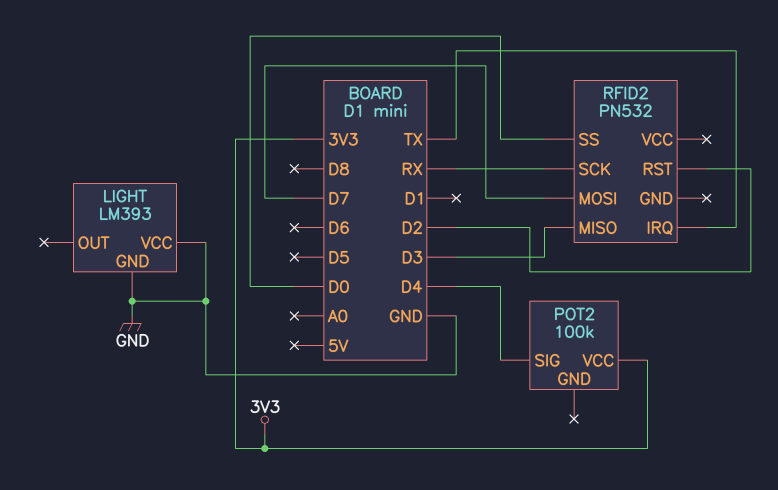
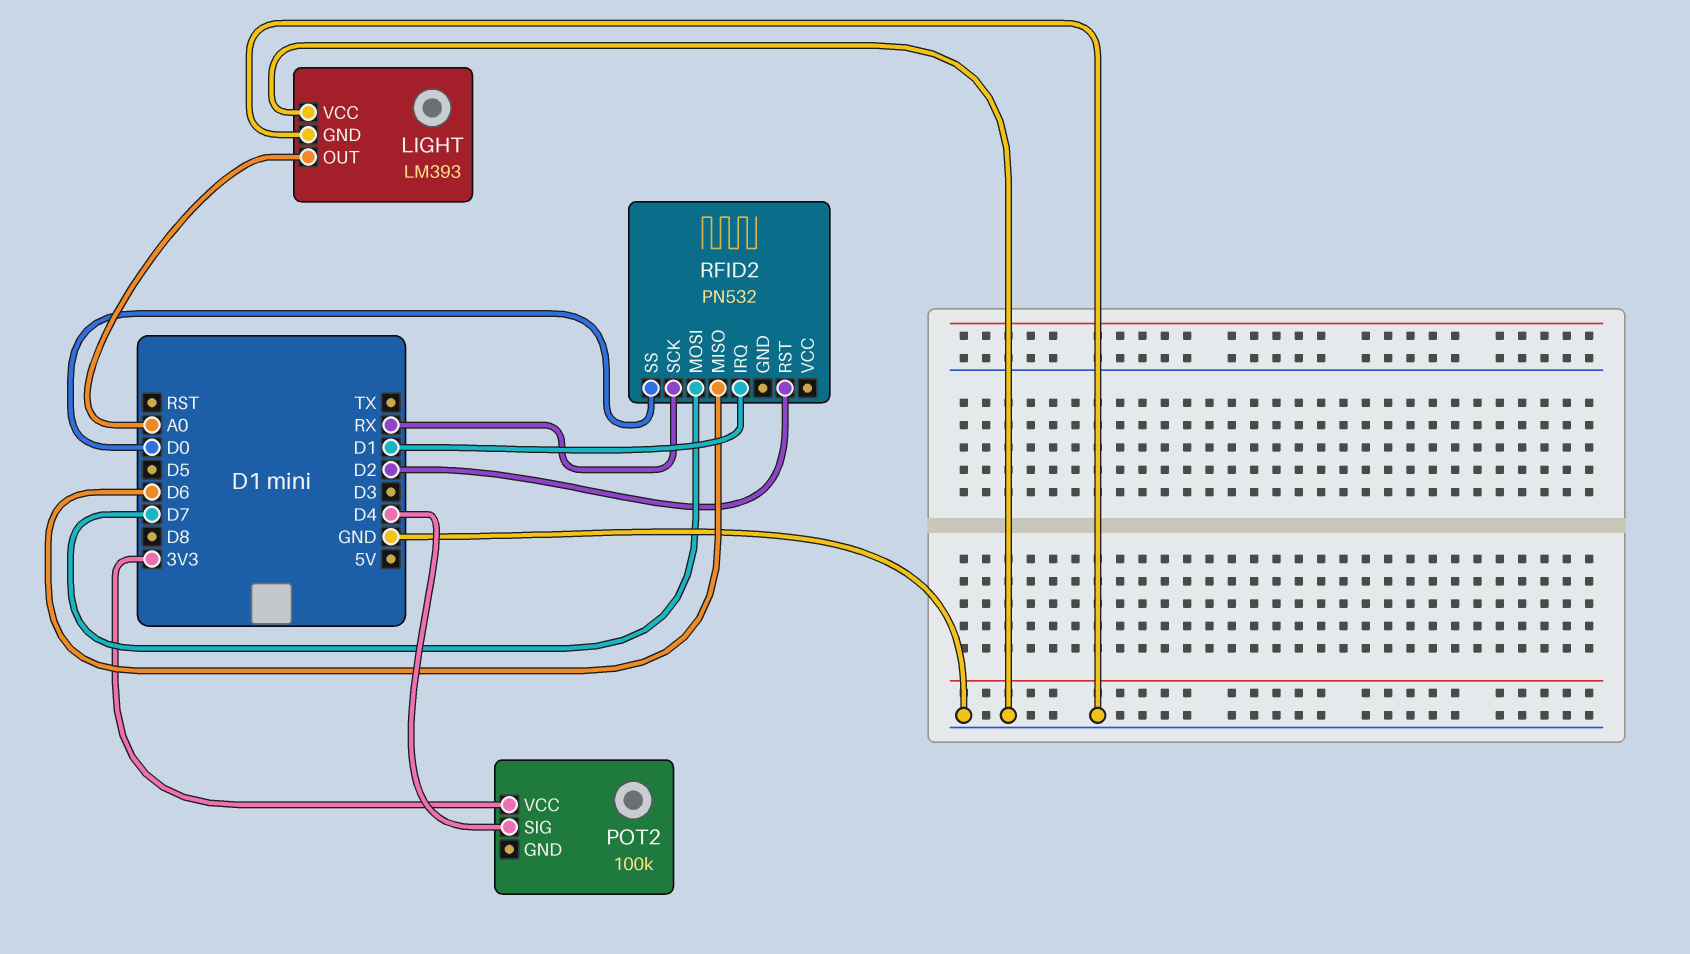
LIGHT pin OUT: none -> A0
RFID2 pin IRQ: TX -> D1
RFID2 pin MISO: D3 -> D6

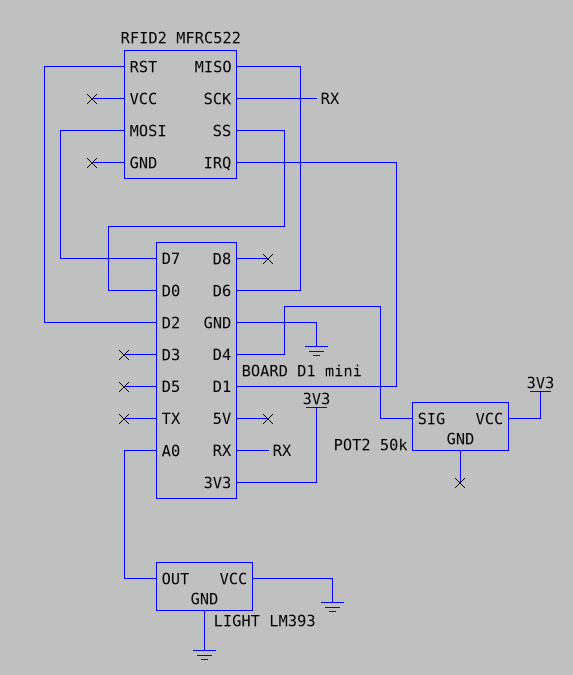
POT2: 100k -> 50k
RFID2: PN532 -> MFRC522

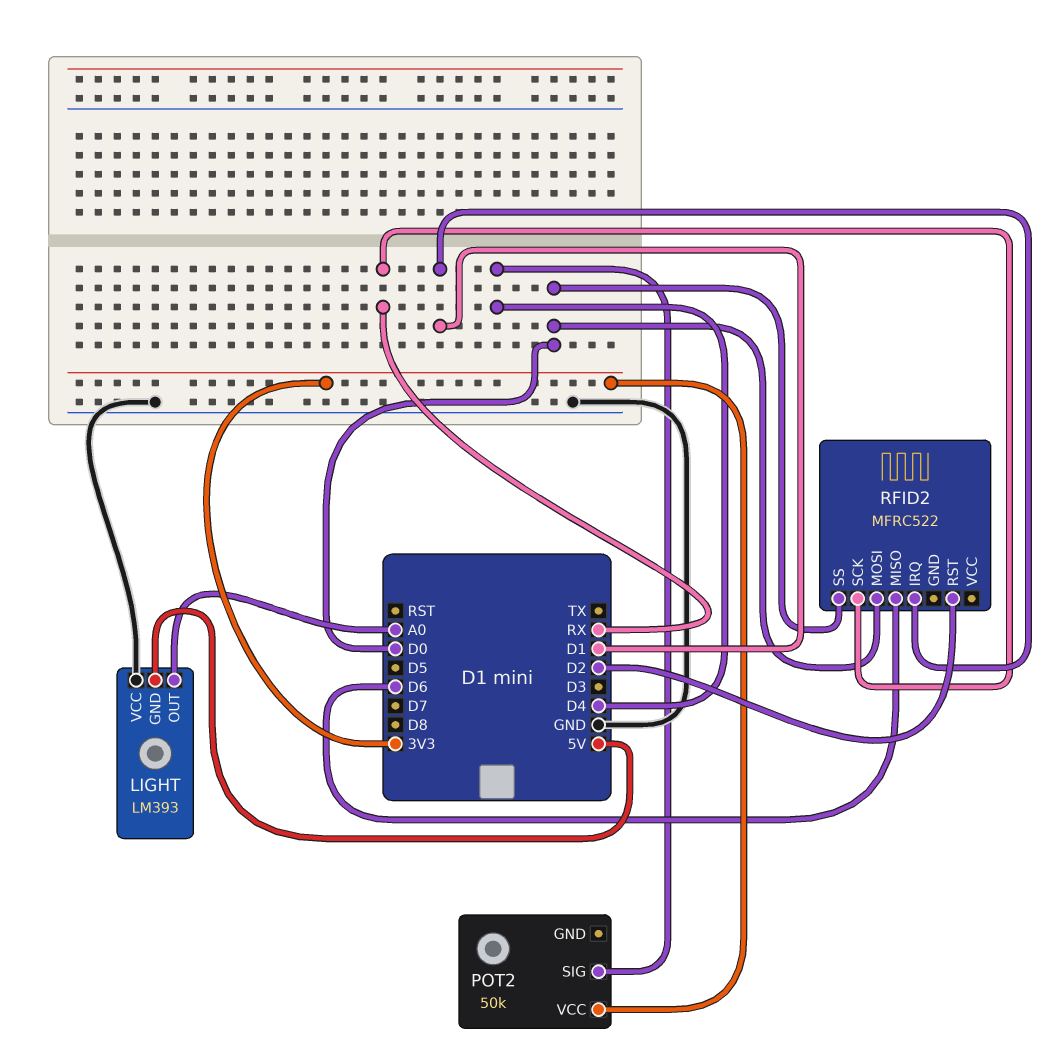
LIGHT pin GND: GND -> 5V
RFID2 pin MOSI: D7 -> D0

